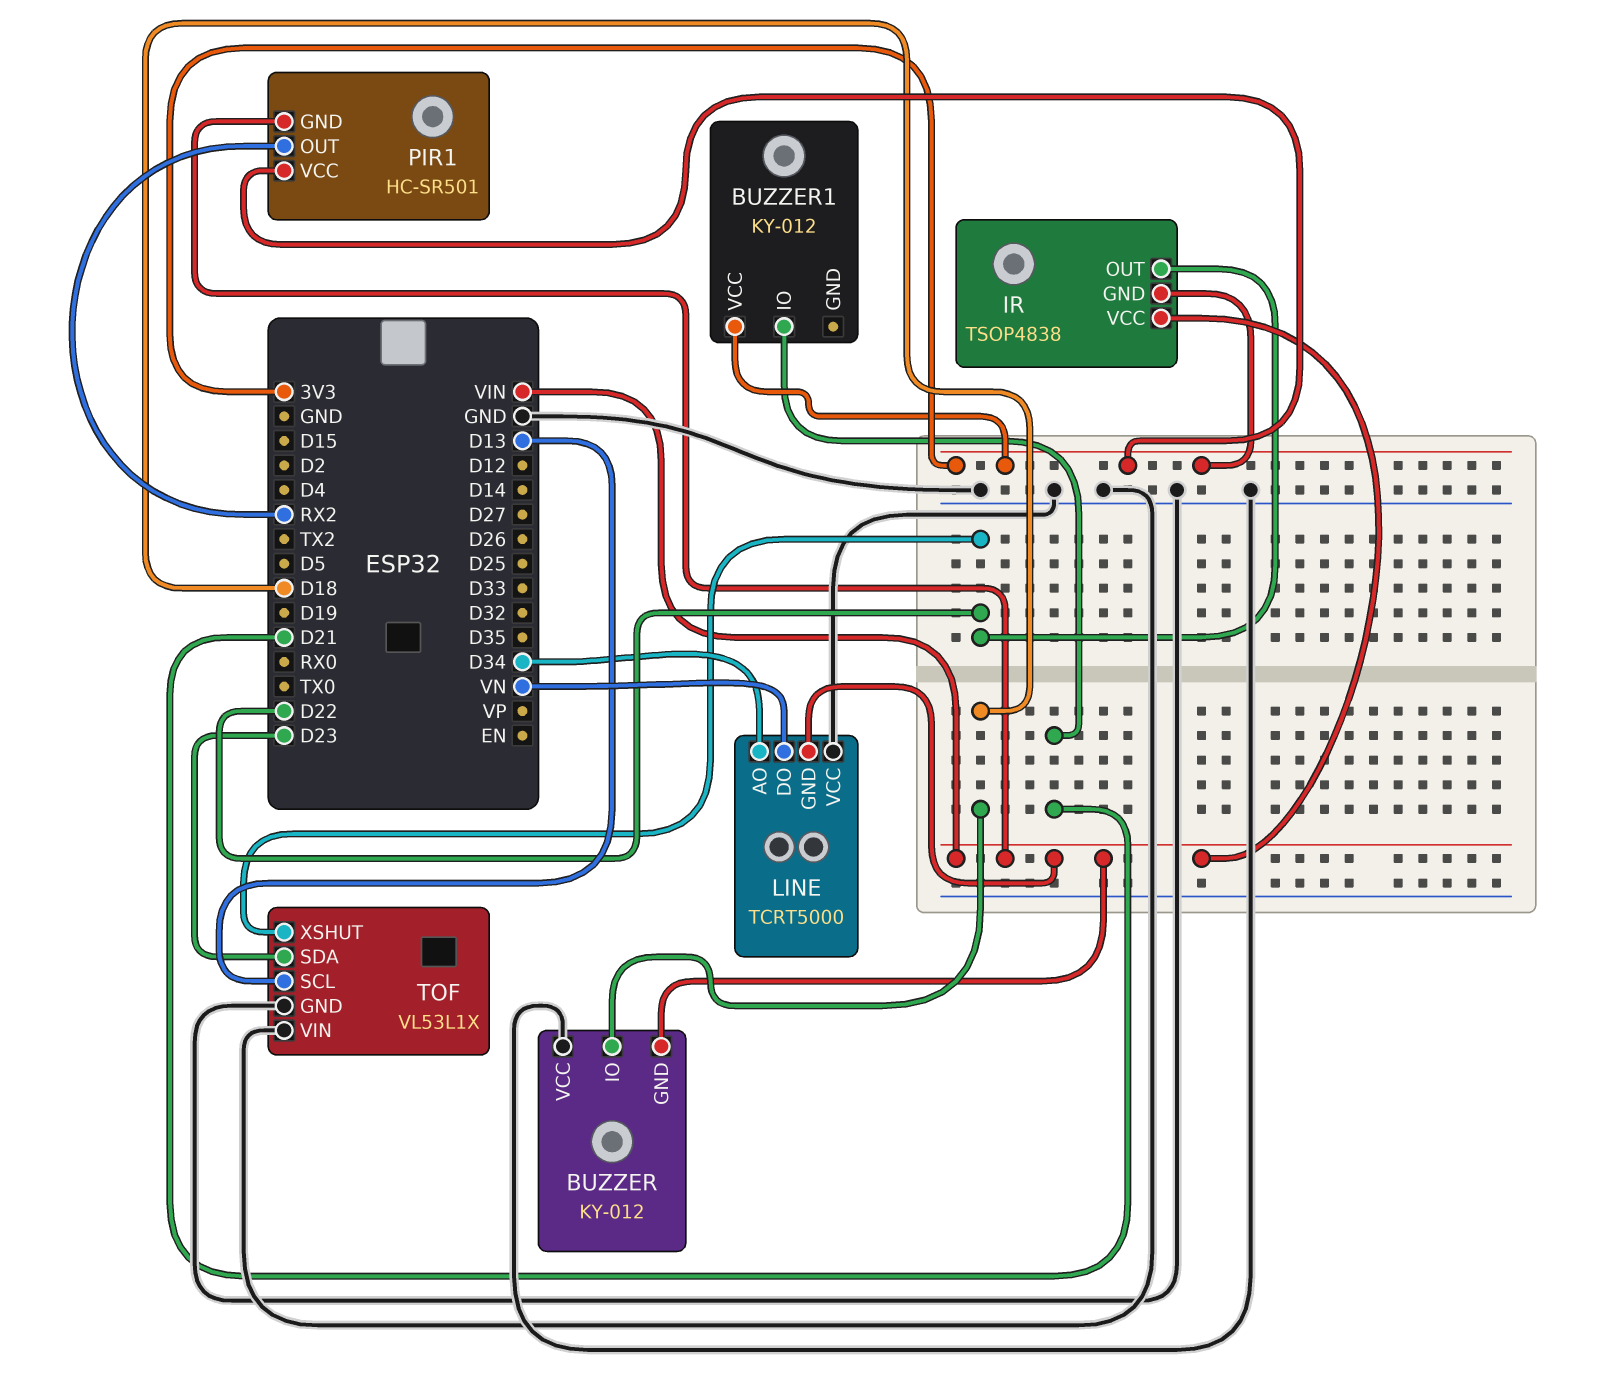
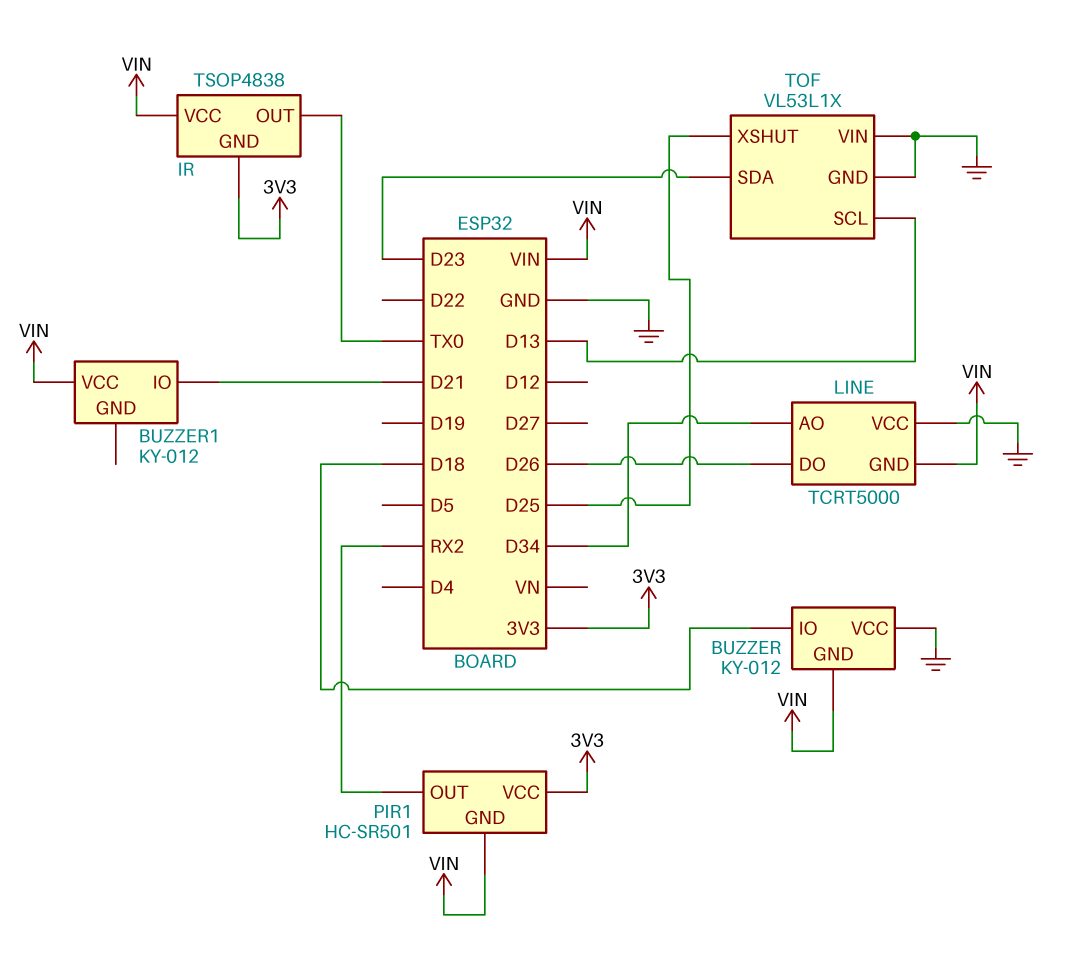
BUZZER1 pin VCC: 3V3 -> VIN
IR pin OUT: D22 -> TX0
LINE pin DO: VN -> D26
TOF pin XSHUT: D22 -> D25

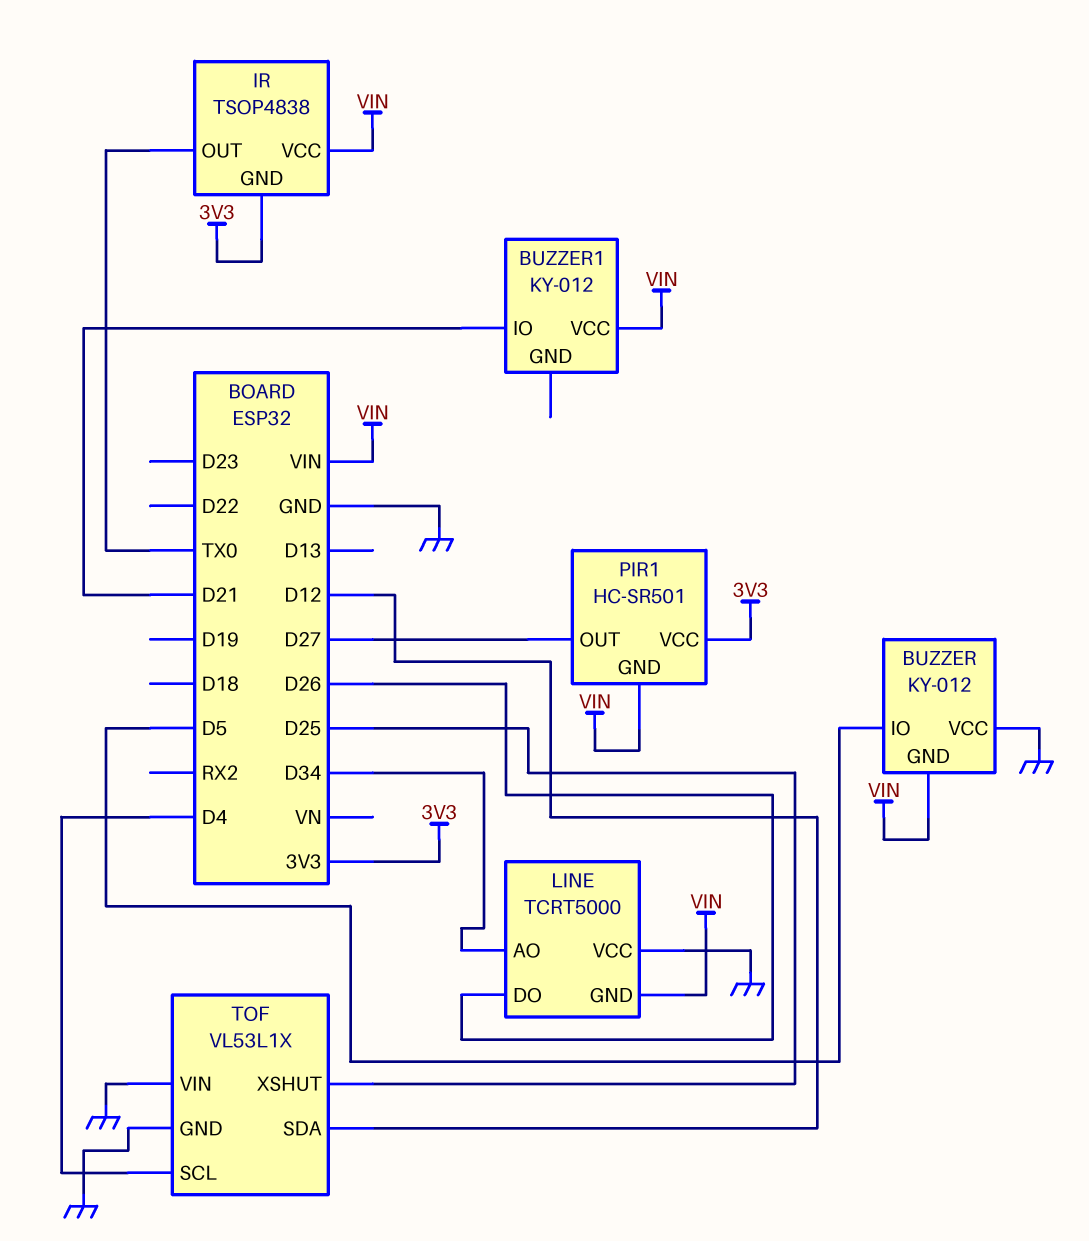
BUZZER pin IO: D18 -> D5
PIR1 pin OUT: RX2 -> D27
TOF pin SCL: D13 -> D4
TOF pin SDA: D23 -> D12

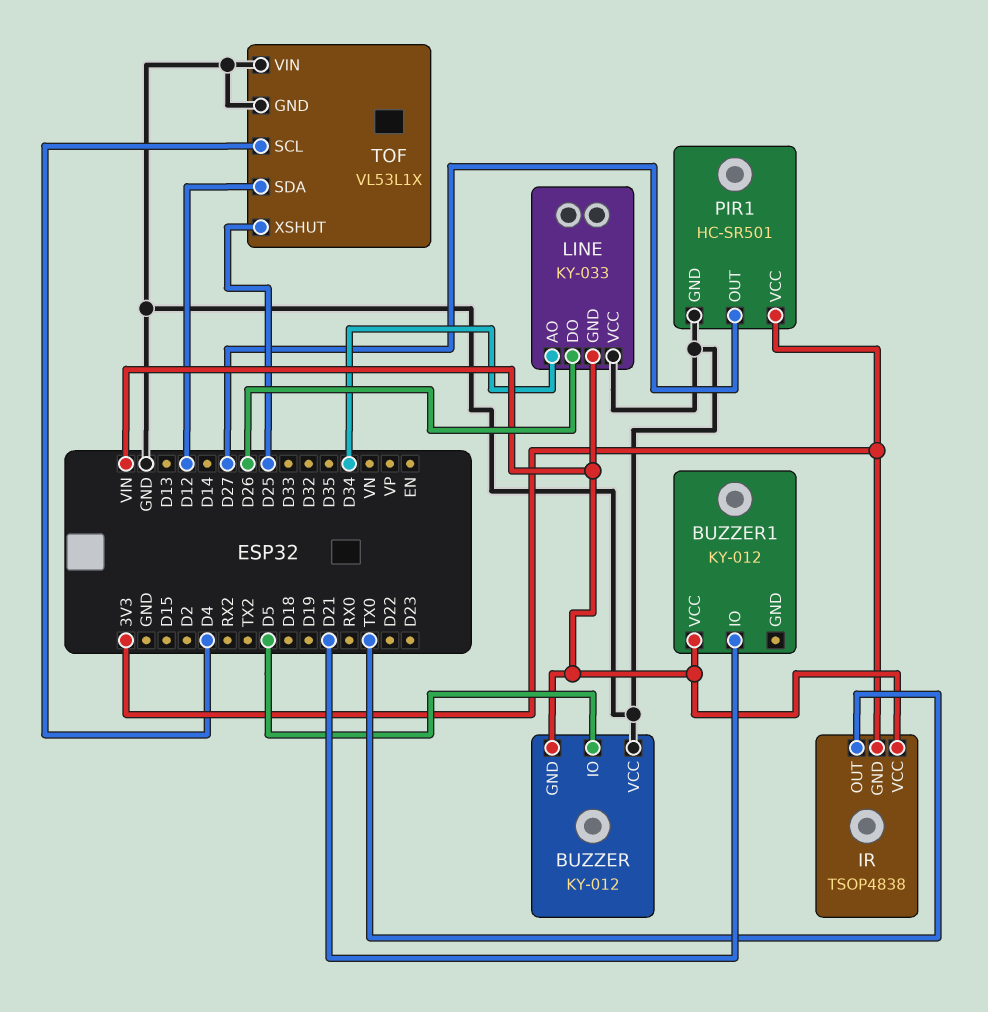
LINE: TCRT5000 -> KY-033
PIR1 pin GND: VIN -> GND

